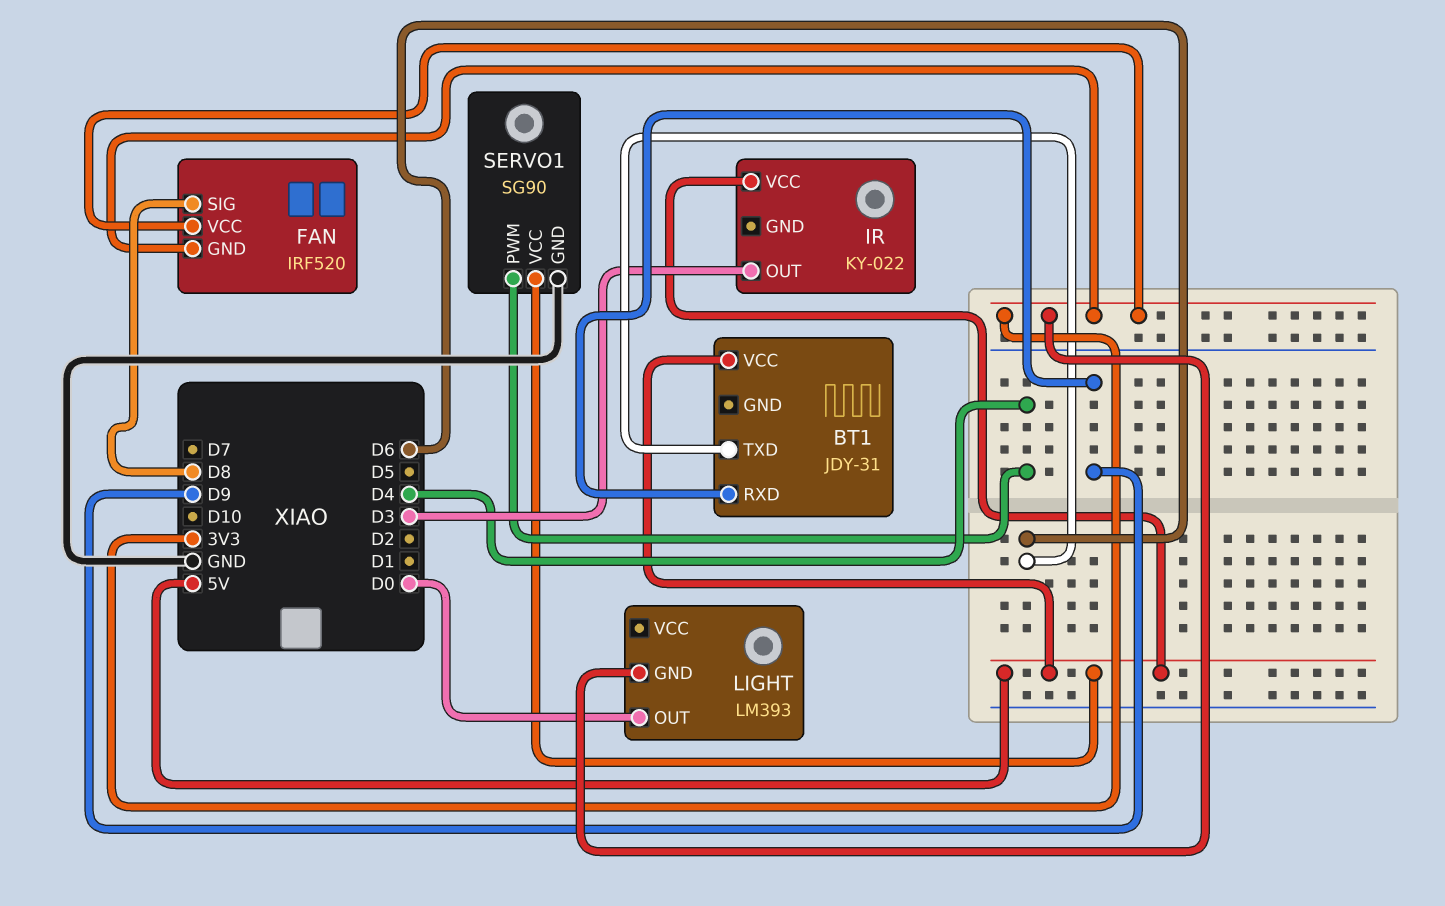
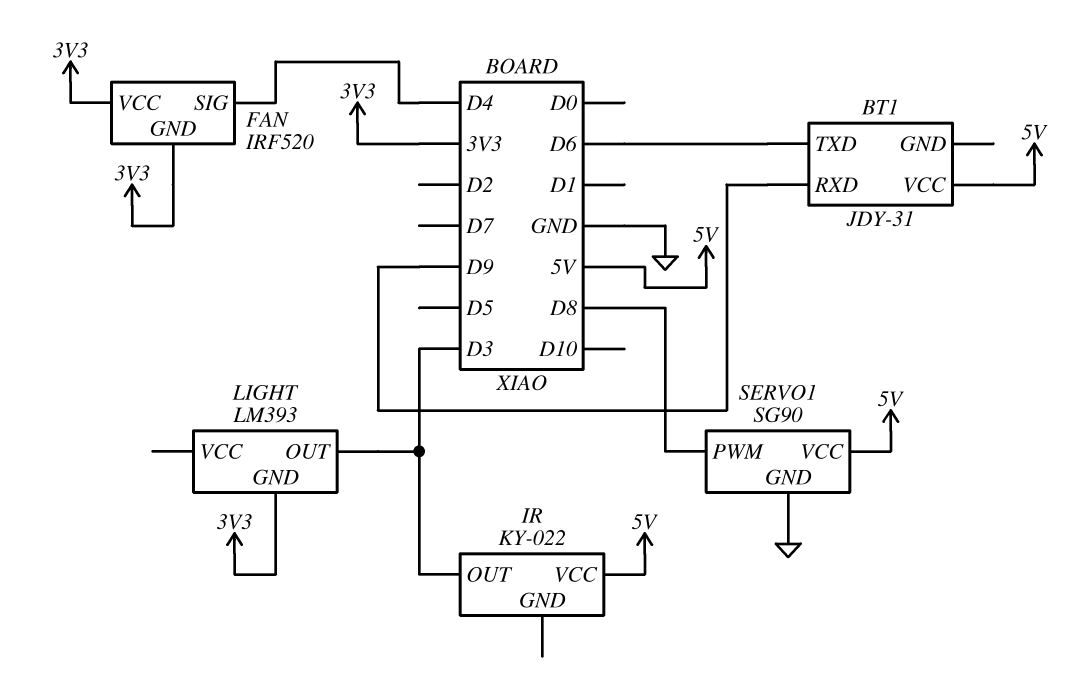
FAN pin SIG: D8 -> D4
LIGHT pin OUT: D0 -> D3
SERVO1 pin PWM: D4 -> D8

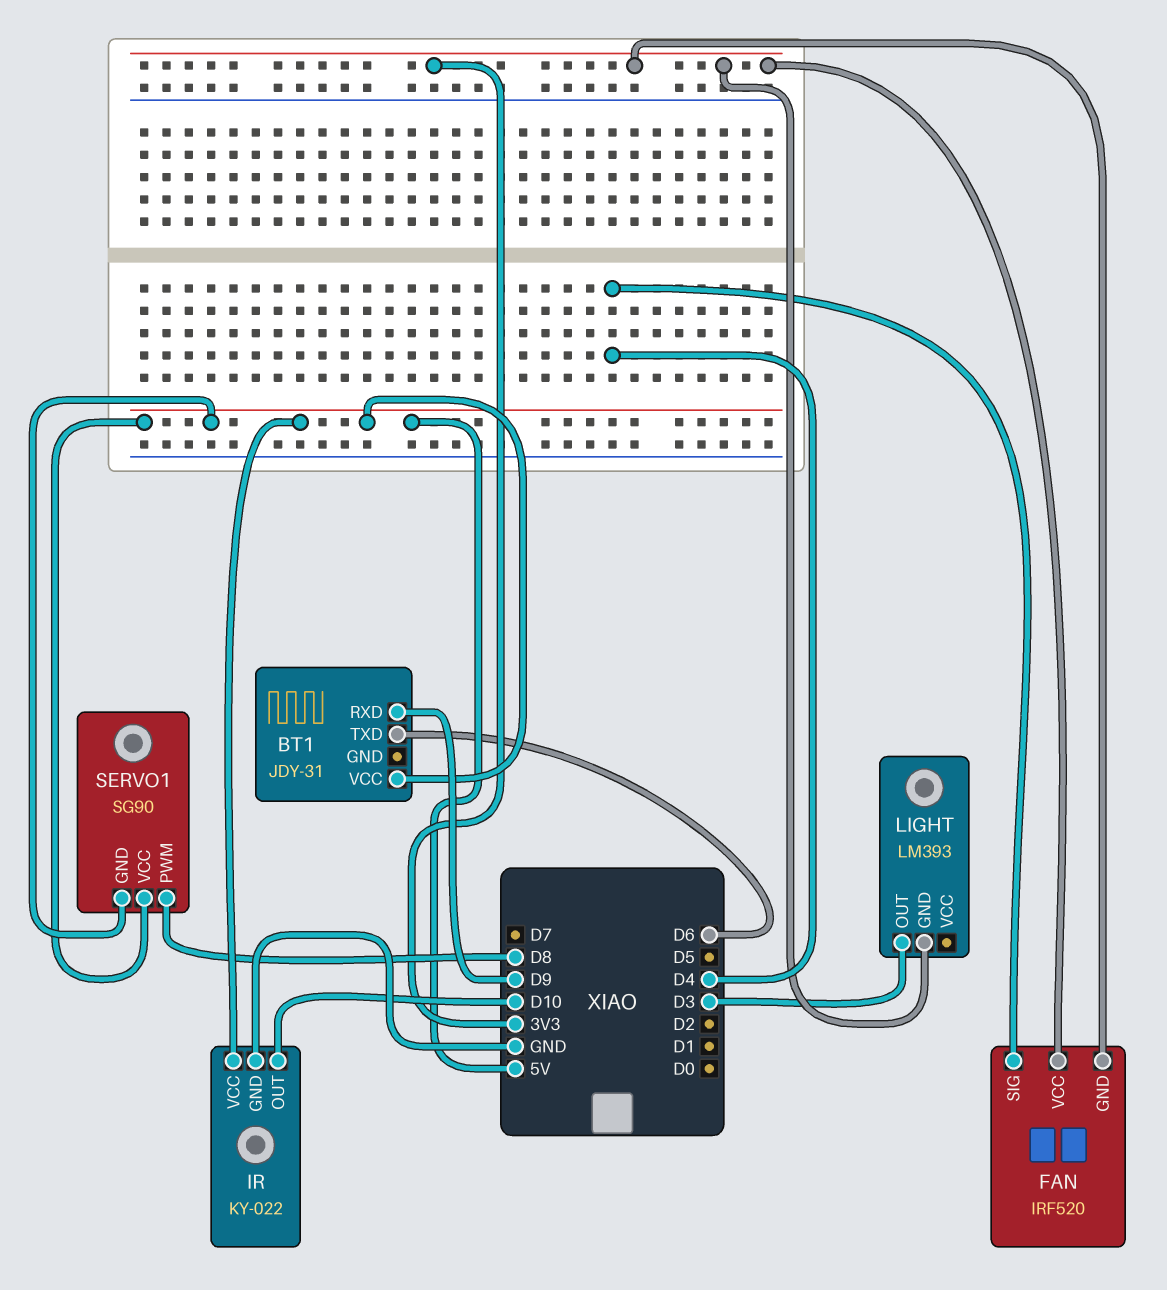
IR pin GND: none -> GND
IR pin OUT: D3 -> D10
SERVO1 pin GND: GND -> 5V

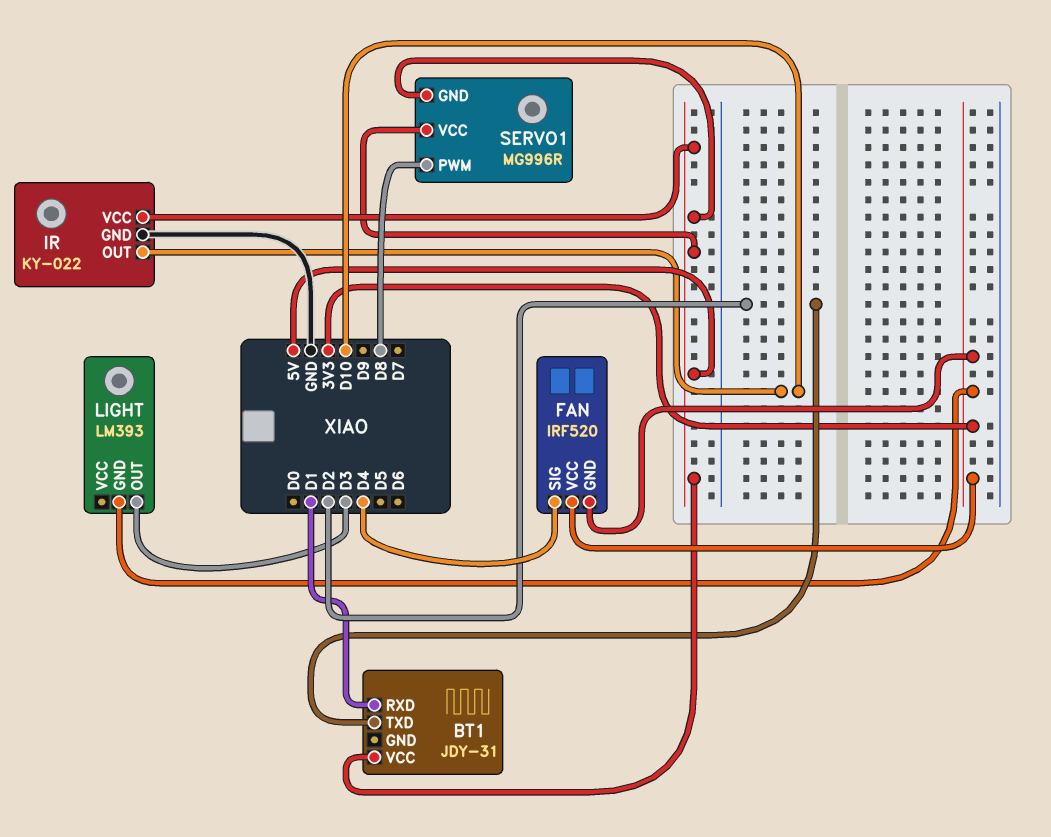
BT1 pin RXD: D9 -> D1
BT1 pin TXD: D6 -> D2
SERVO1: SG90 -> MG996R

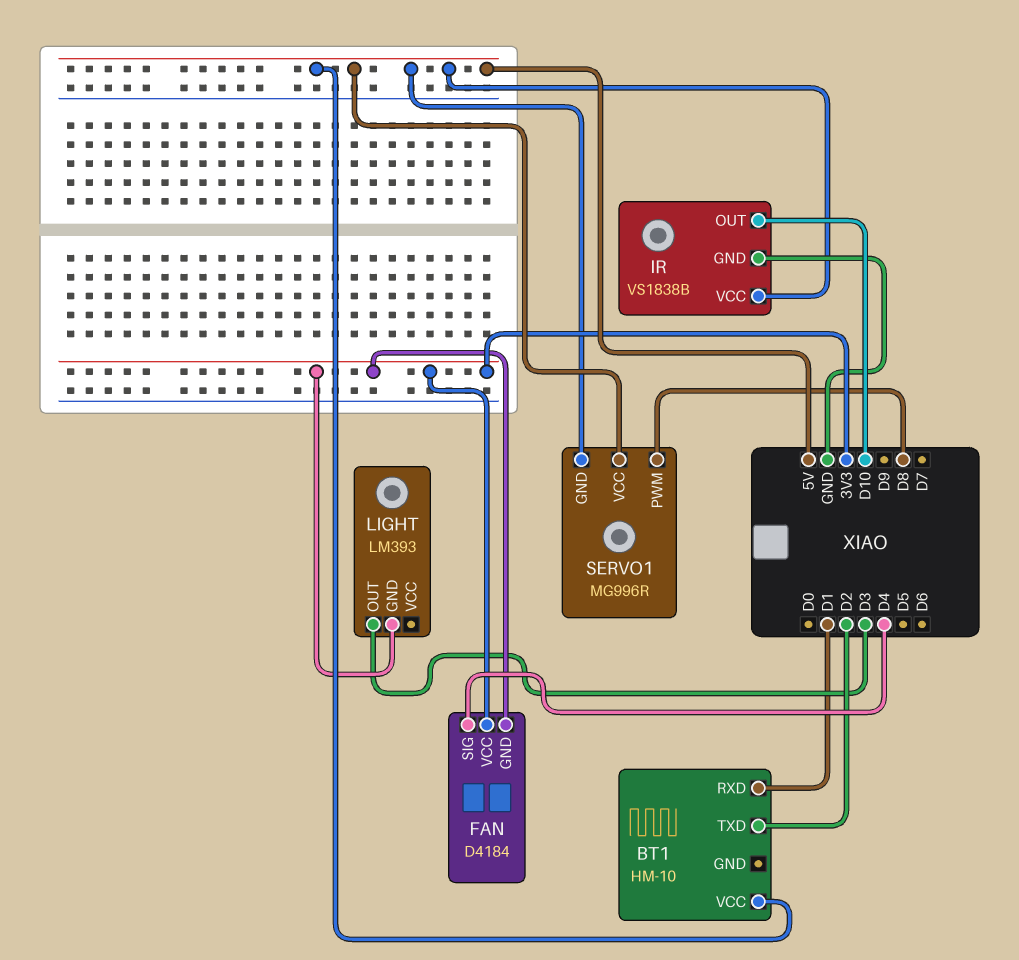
BT1: JDY-31 -> HM-10
FAN: IRF520 -> D4184
IR: KY-022 -> VS1838B

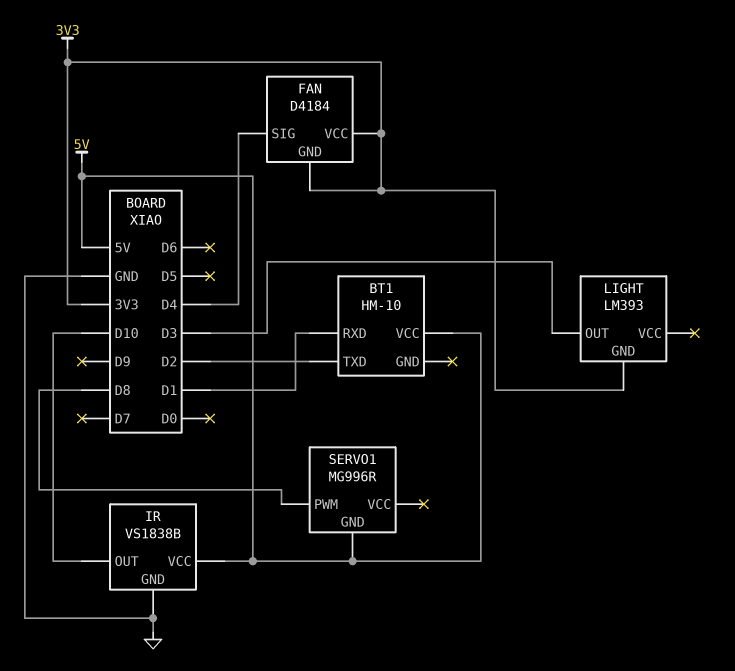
SERVO1 pin VCC: 5V -> none

